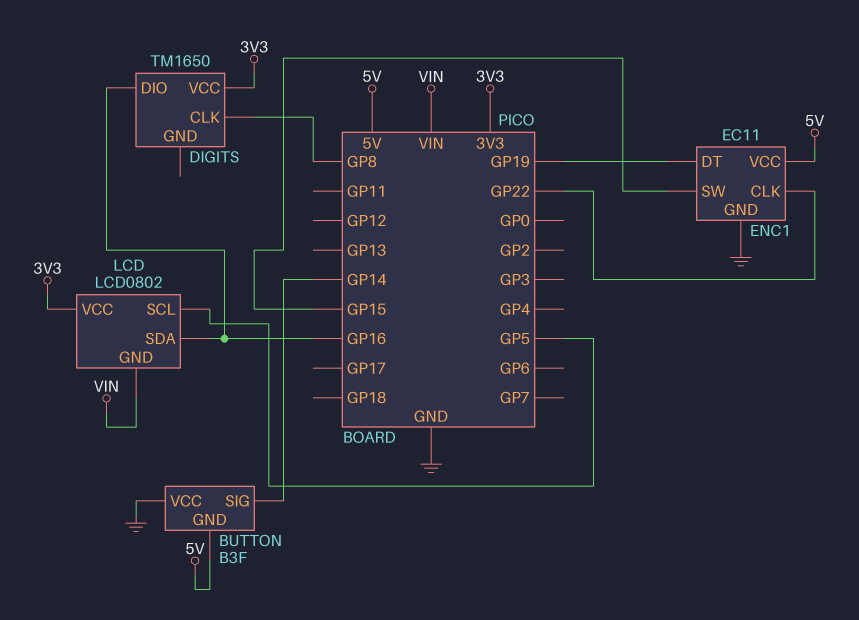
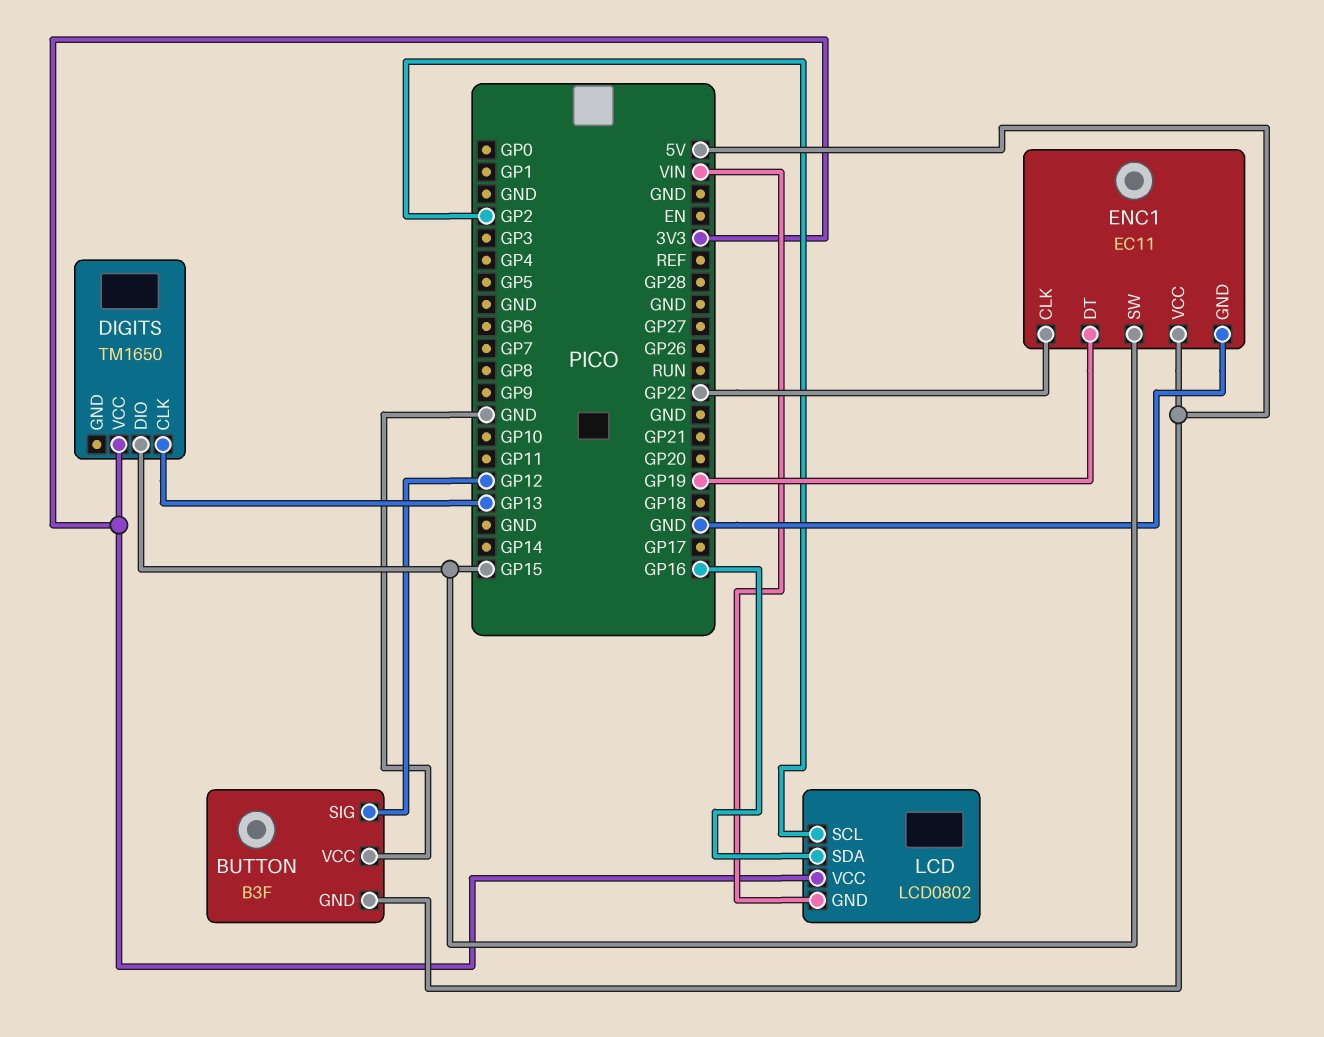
BUTTON pin SIG: GP14 -> GP12
DIGITS pin CLK: GP8 -> GP13
DIGITS pin DIO: GP16 -> GP15
LCD pin SCL: GP5 -> GP2

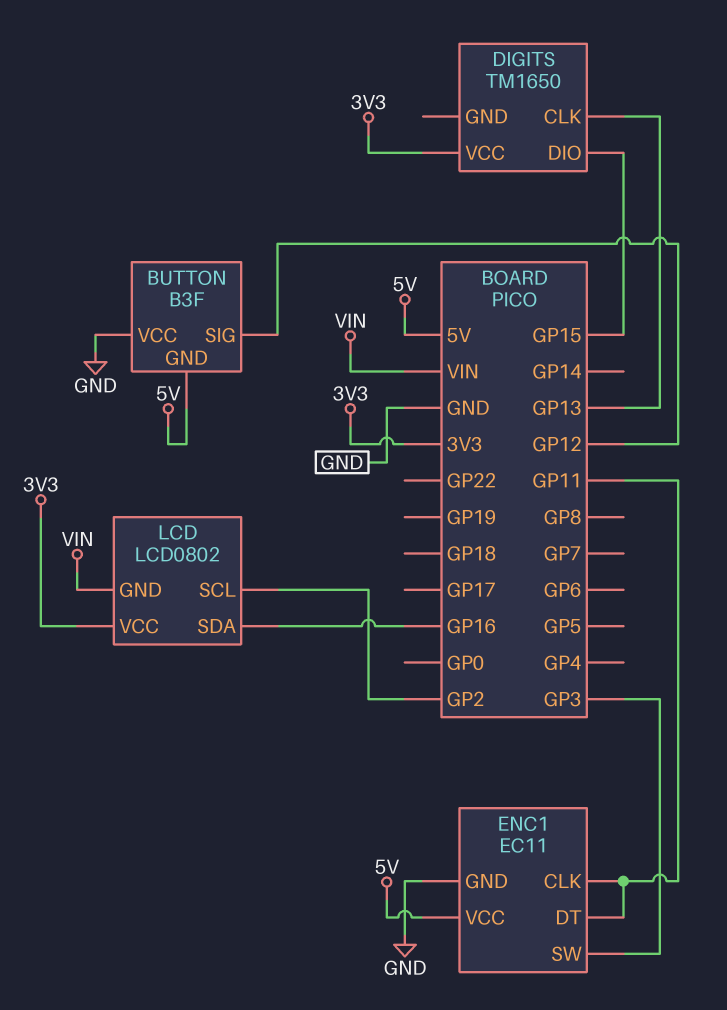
ENC1 pin CLK: GP22 -> GP11
ENC1 pin DT: GP19 -> GP11
ENC1 pin SW: GP15 -> GP3

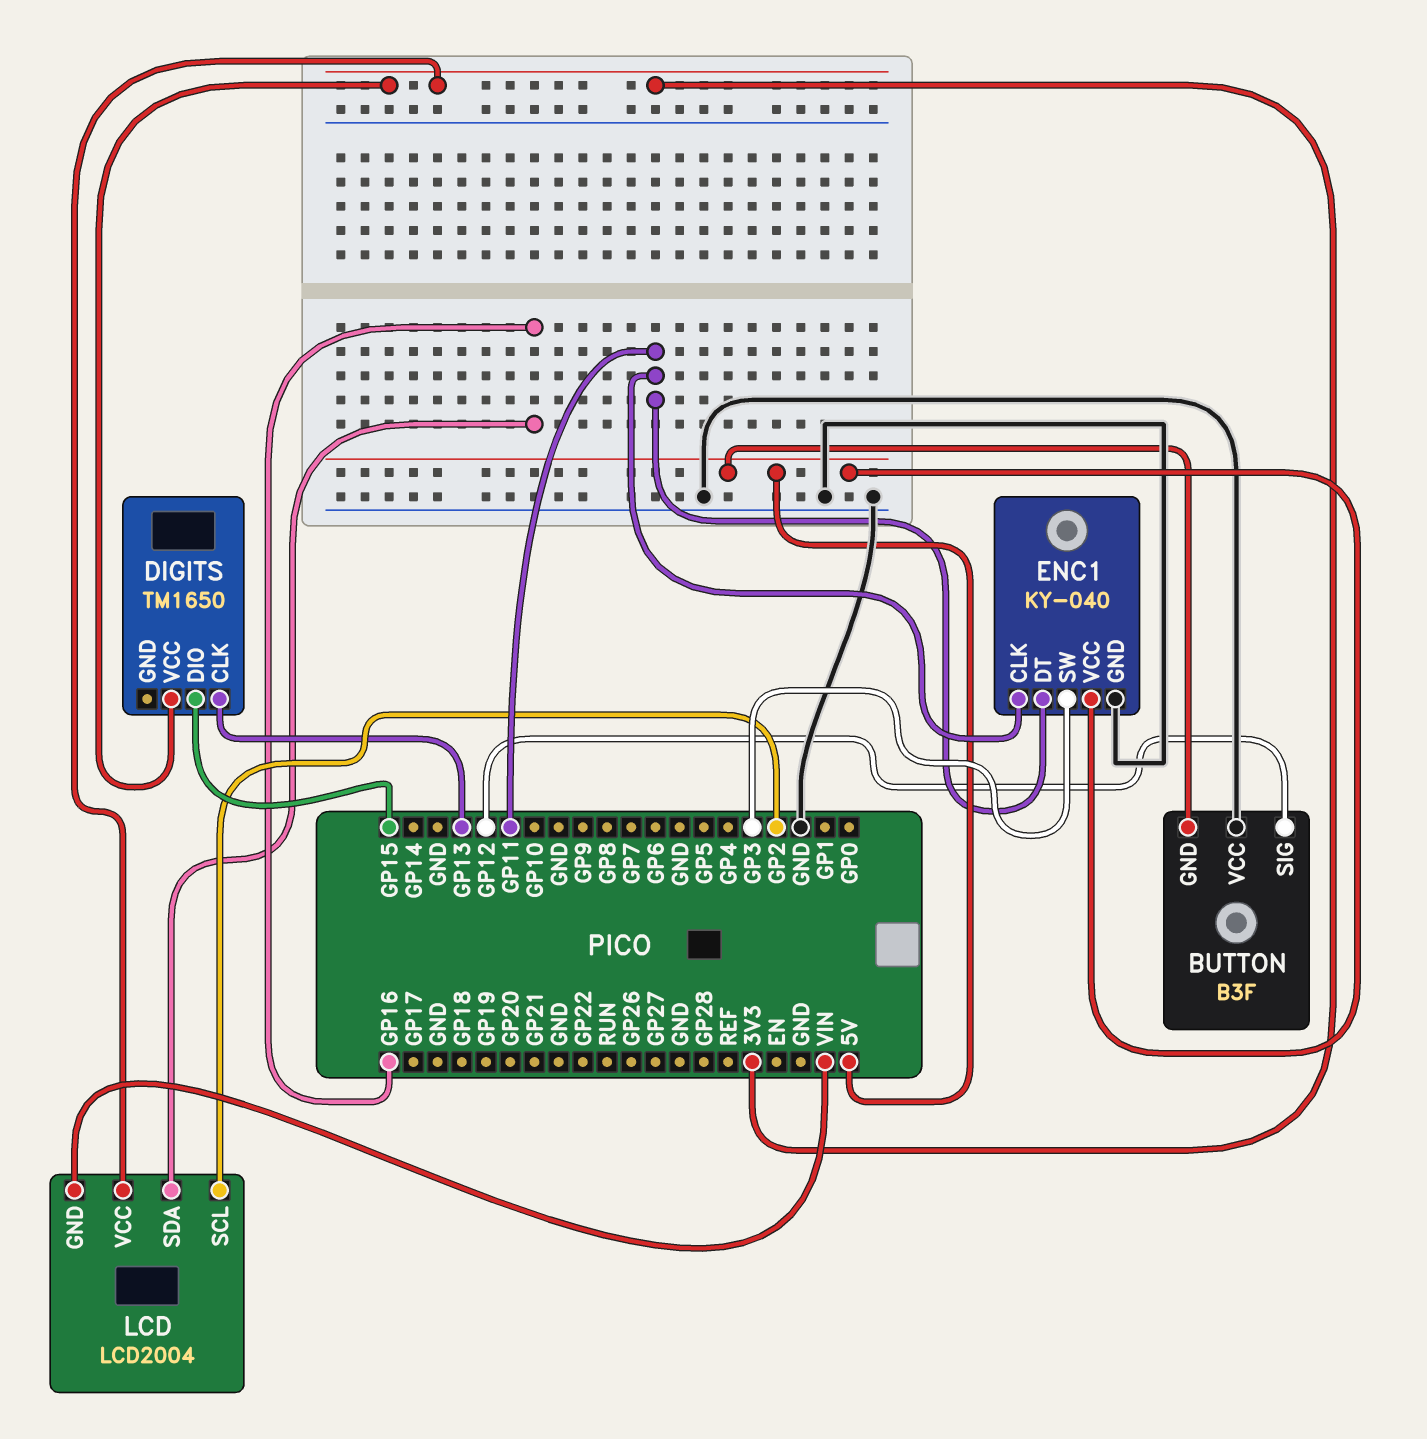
ENC1: EC11 -> KY-040
LCD: LCD0802 -> LCD2004

